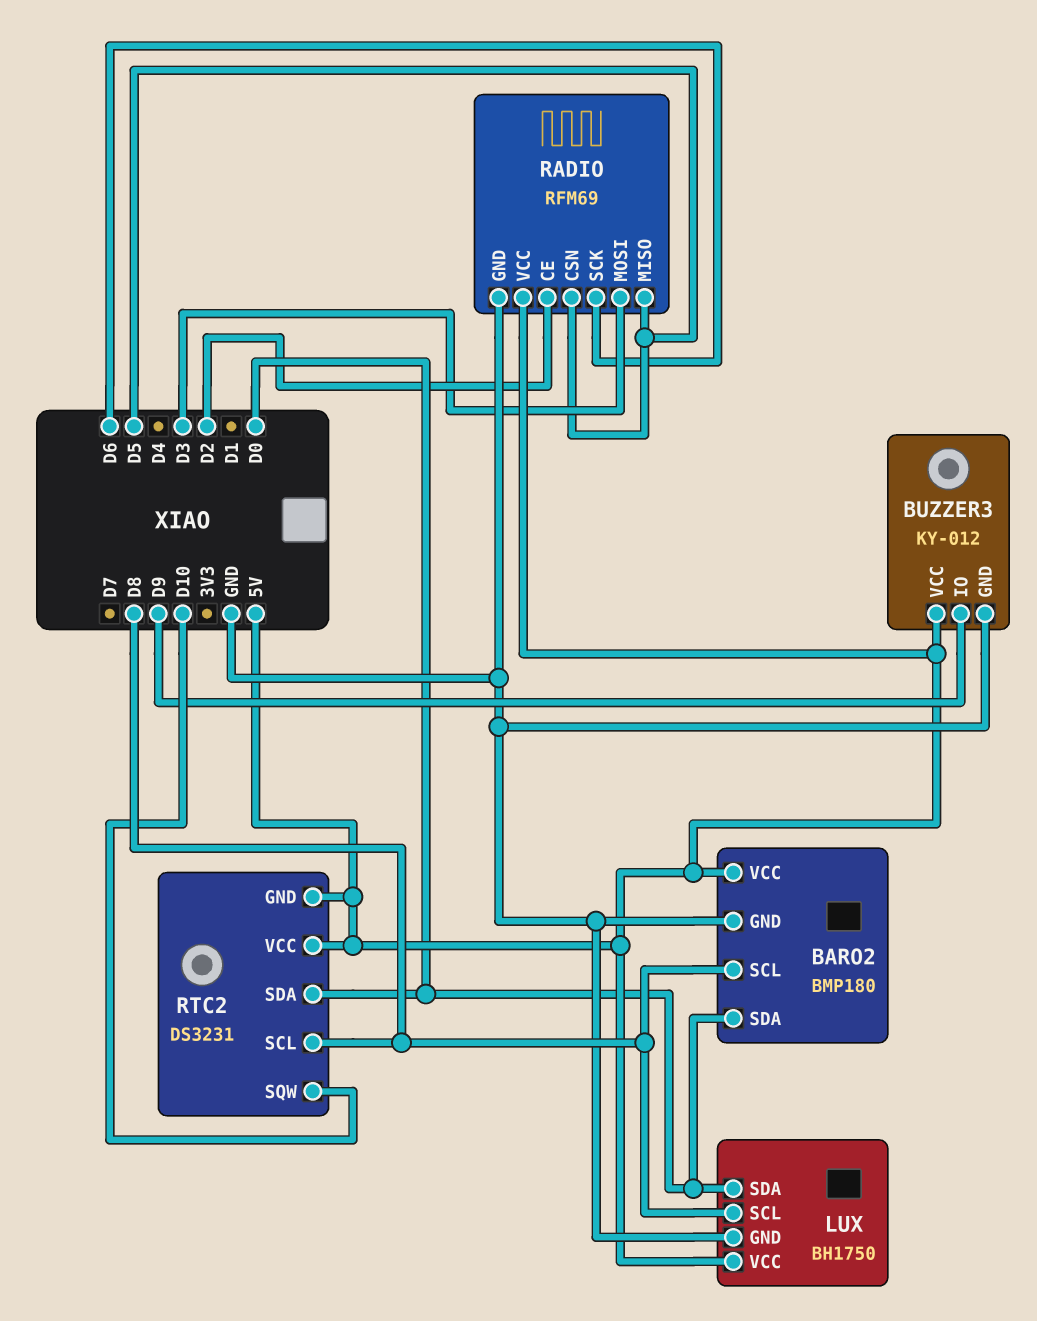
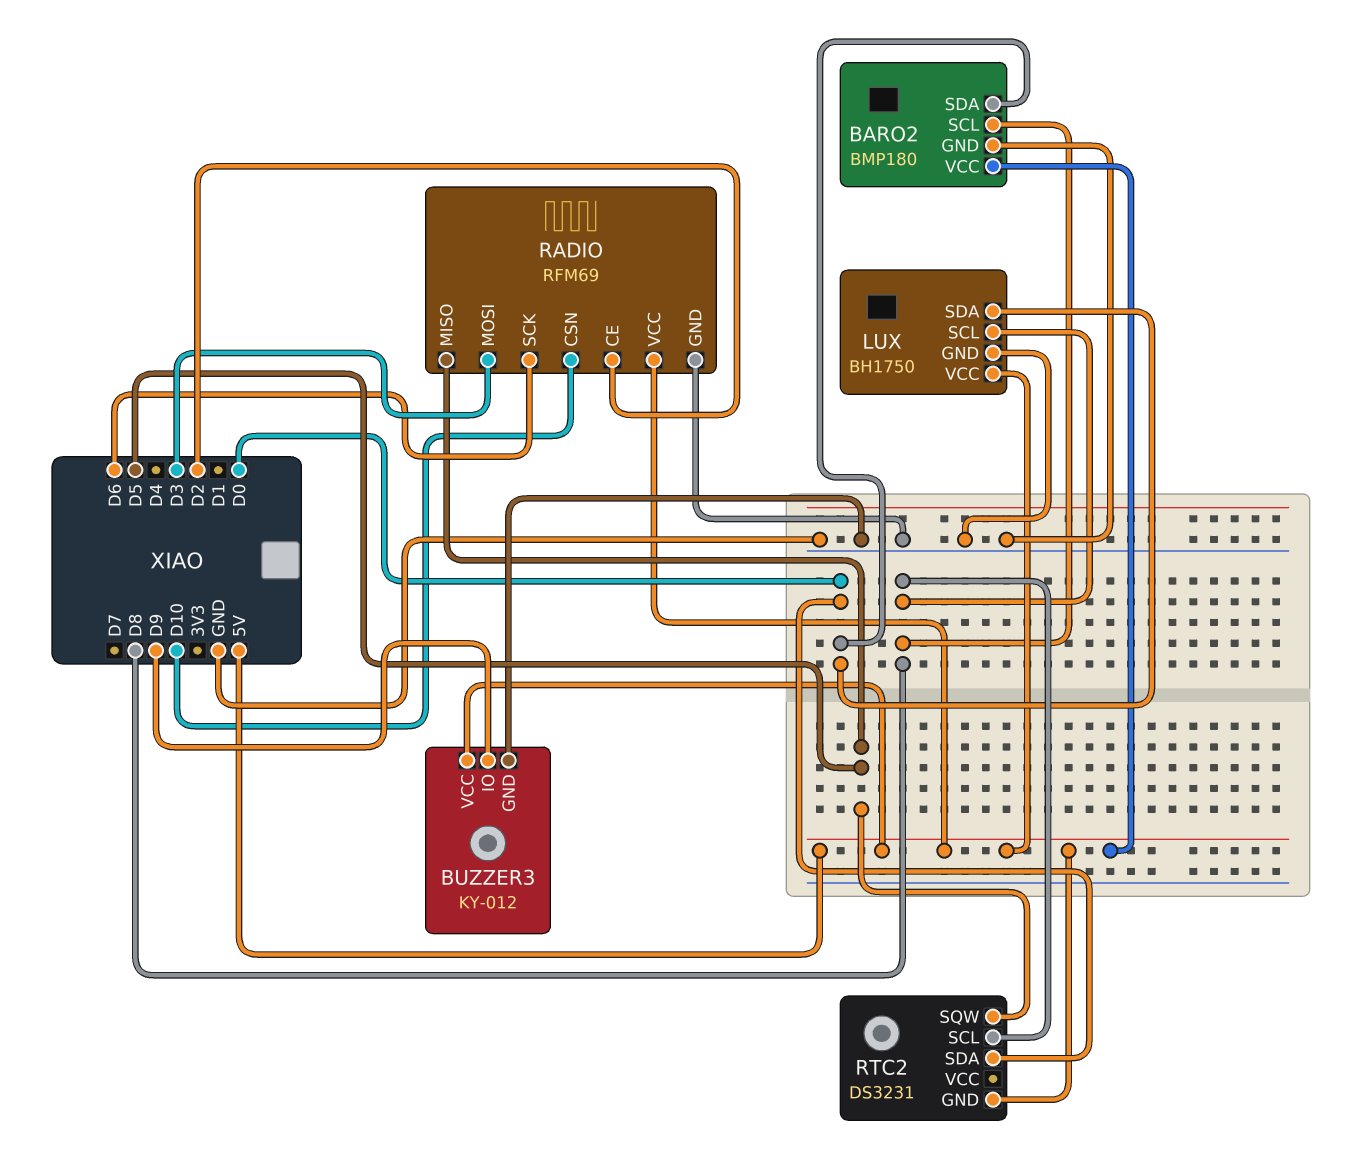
RADIO pin CSN: D5 -> D10
RTC2 pin SQW: D10 -> D5
RTC2 pin VCC: 5V -> none

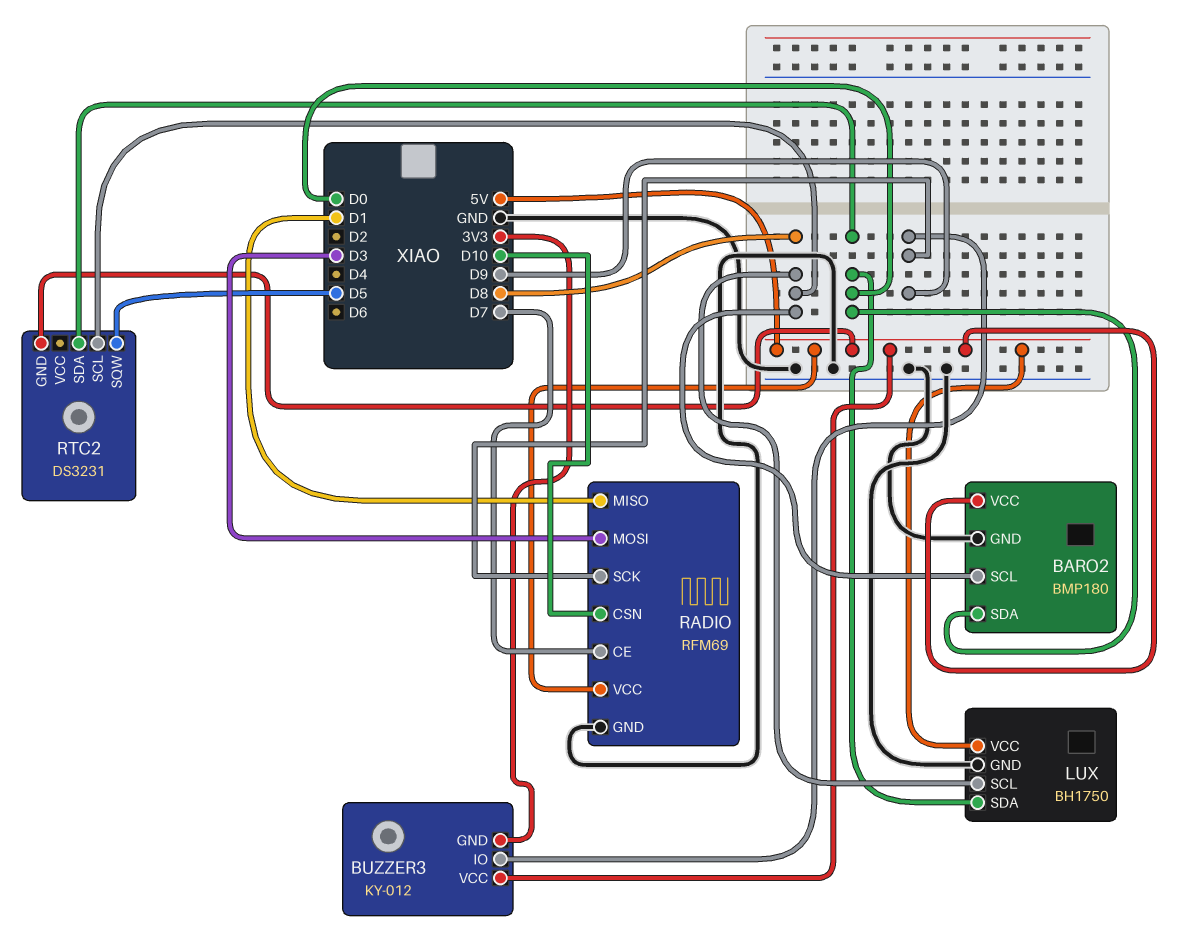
BUZZER3 pin GND: GND -> 3V3
RADIO pin CE: D2 -> D7
RADIO pin MISO: D5 -> D1
RADIO pin SCK: D6 -> D9

